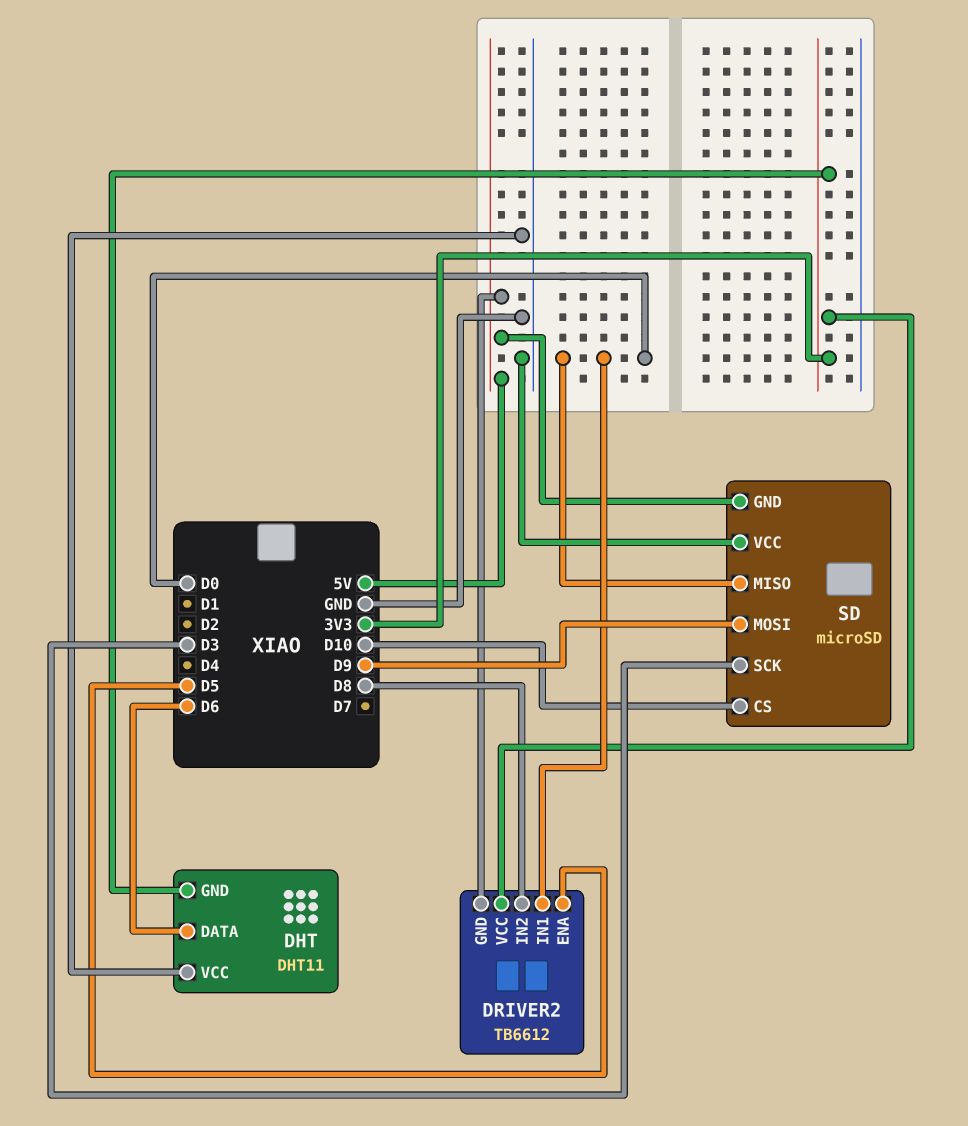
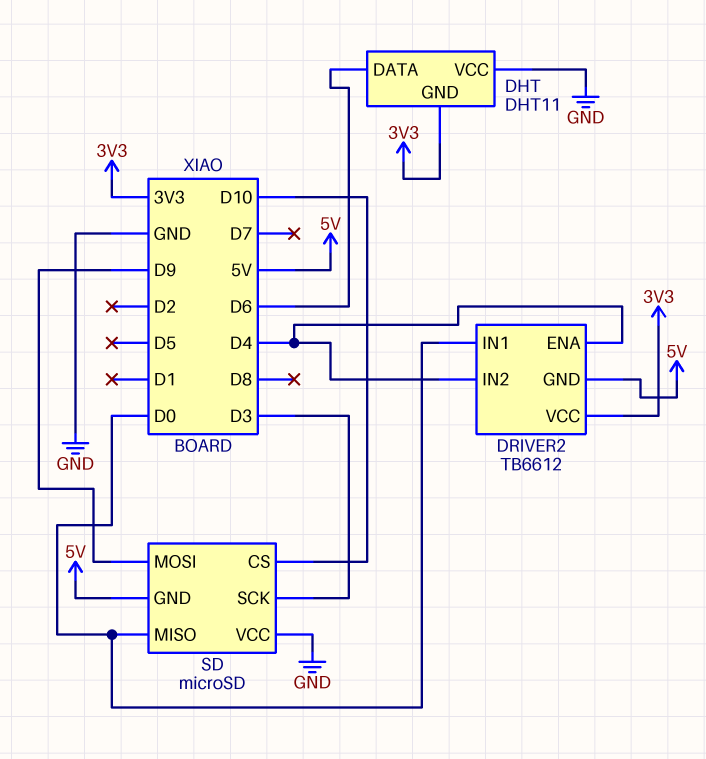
DRIVER2 pin ENA: D5 -> D4
DRIVER2 pin IN2: D8 -> D4

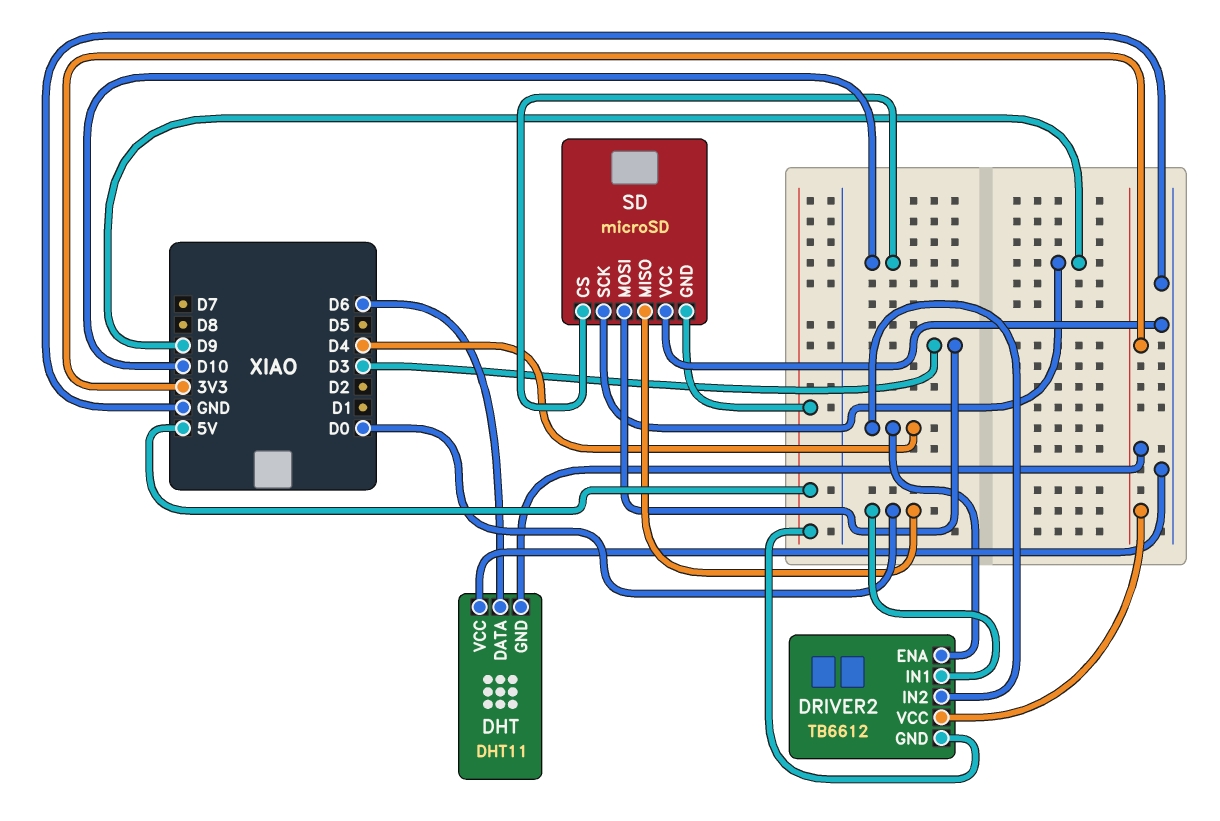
SD pin MOSI: D9 -> D3
SD pin SCK: D3 -> D9

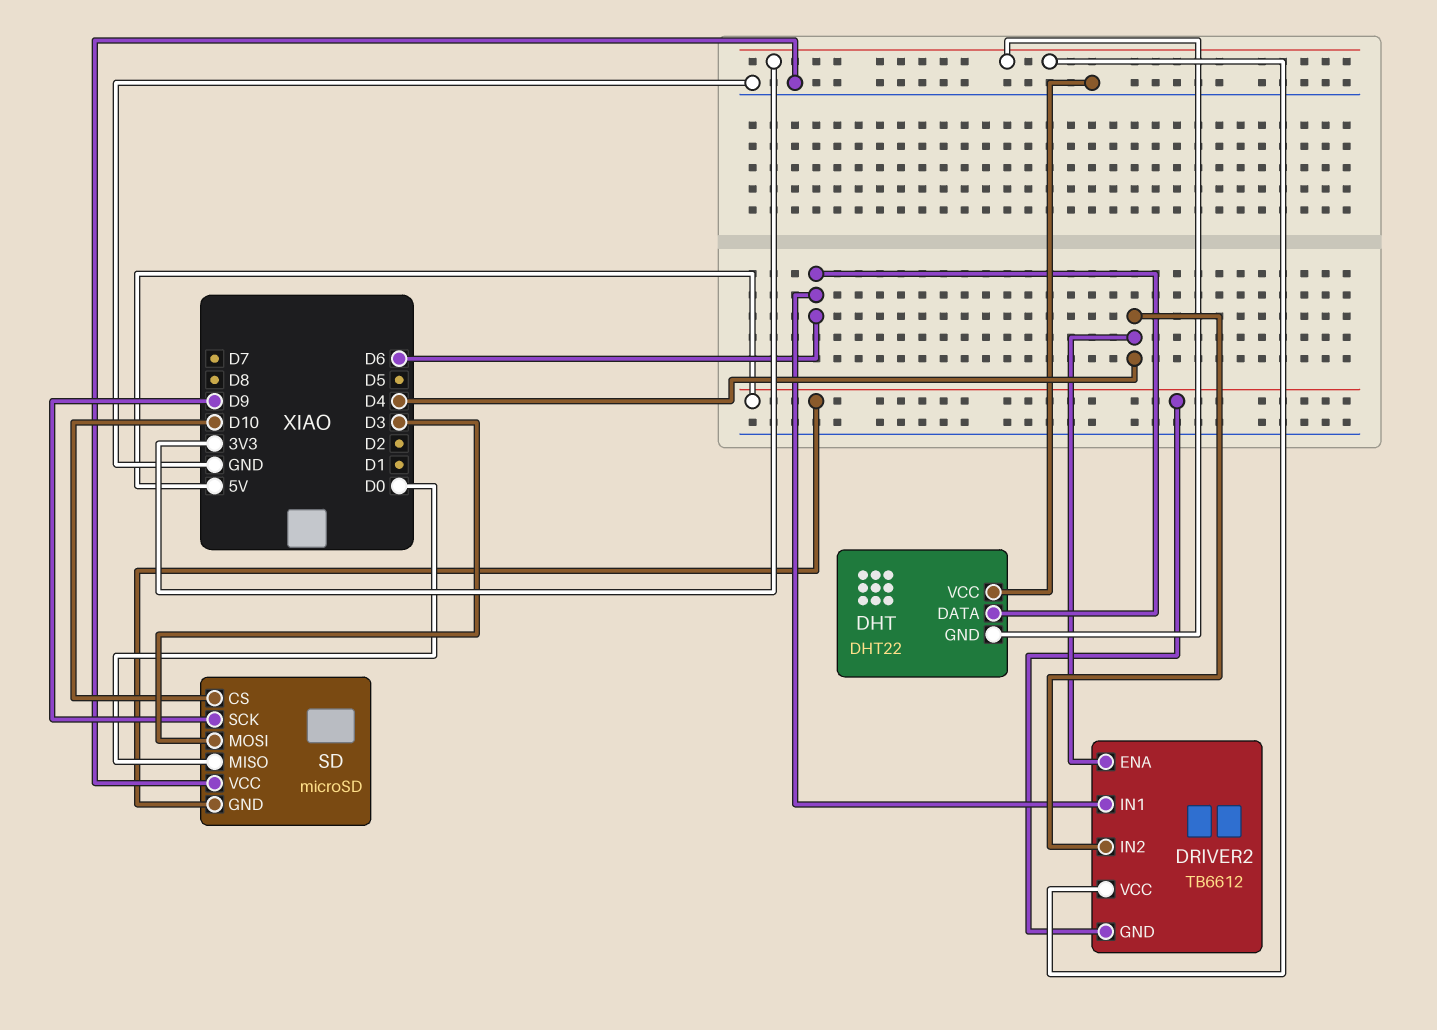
DHT: DHT11 -> DHT22
DRIVER2 pin IN1: D0 -> D6

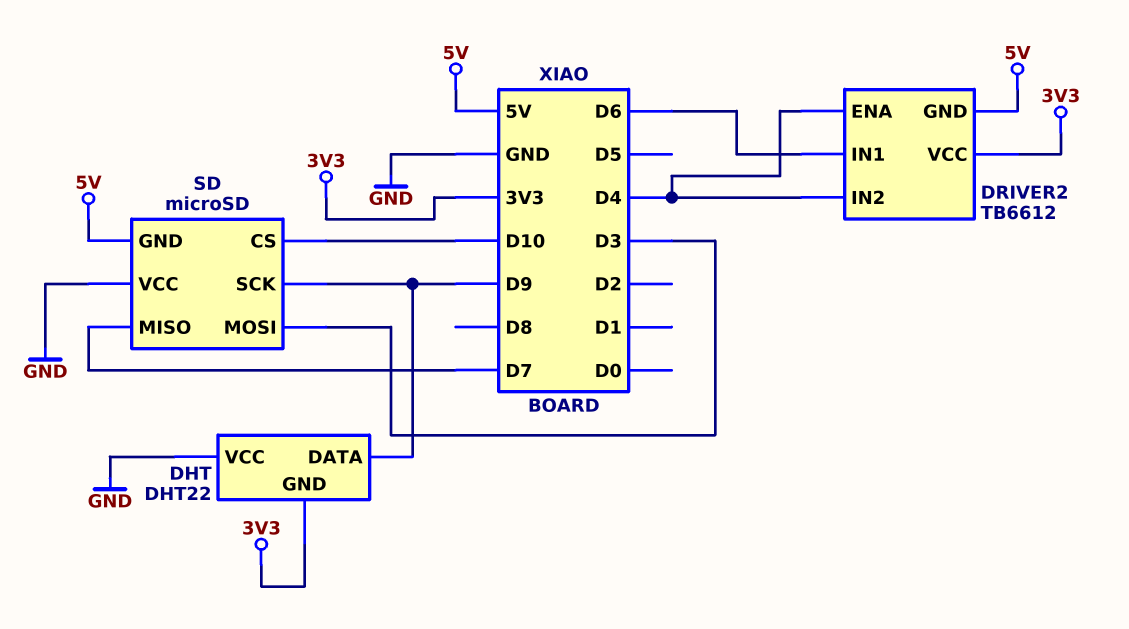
DHT pin DATA: D6 -> D9
SD pin MISO: D0 -> D7

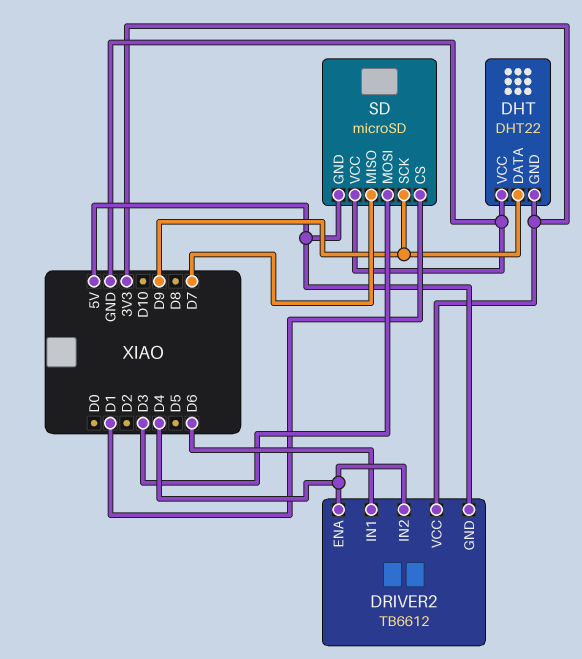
SD pin CS: D10 -> D1

